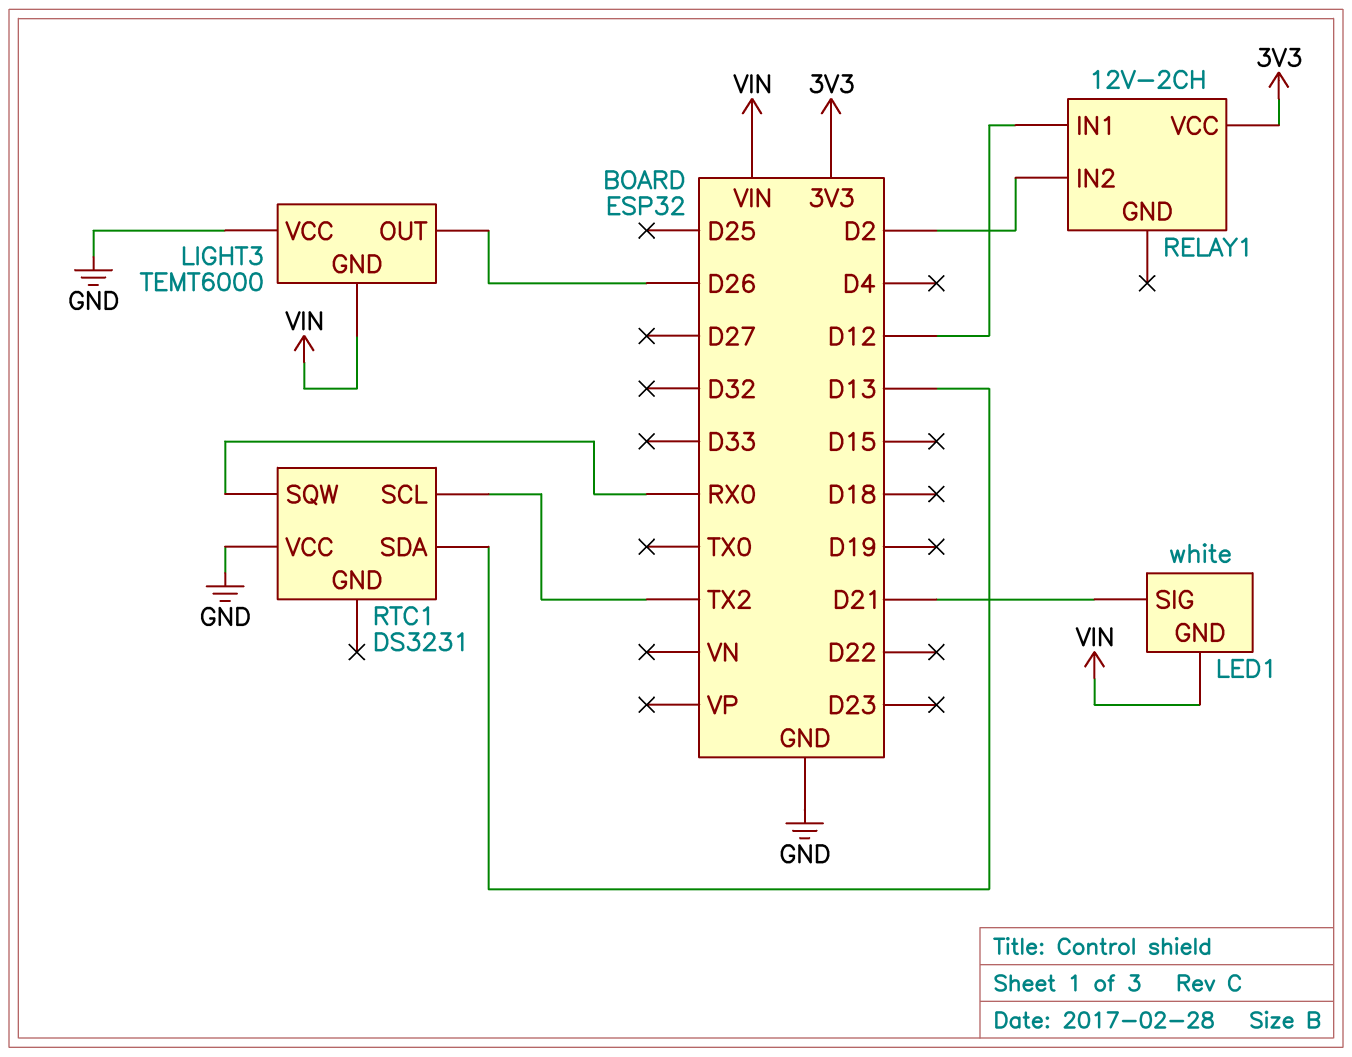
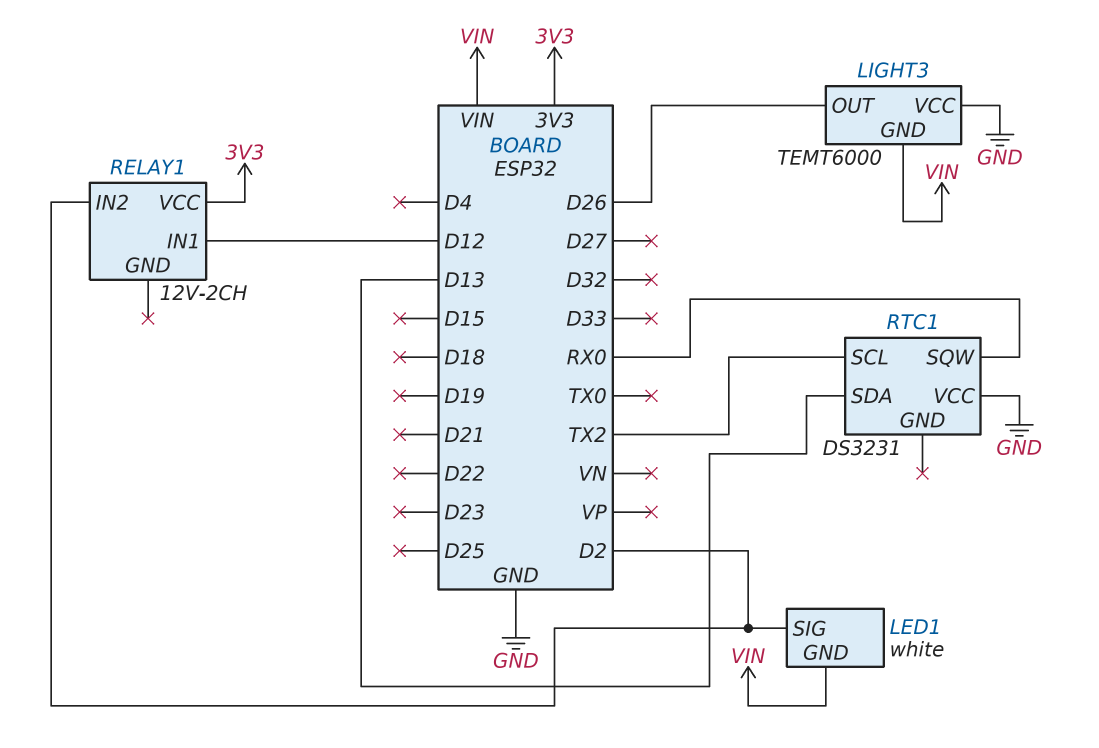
LED1 pin SIG: D21 -> D2

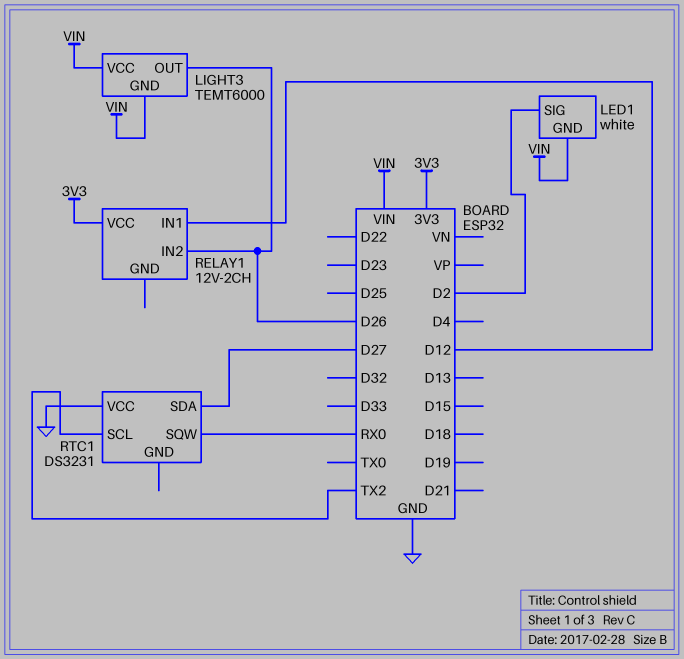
LIGHT3 pin VCC: GND -> VIN
RELAY1 pin IN2: D2 -> D26
RTC1 pin SDA: D13 -> D27

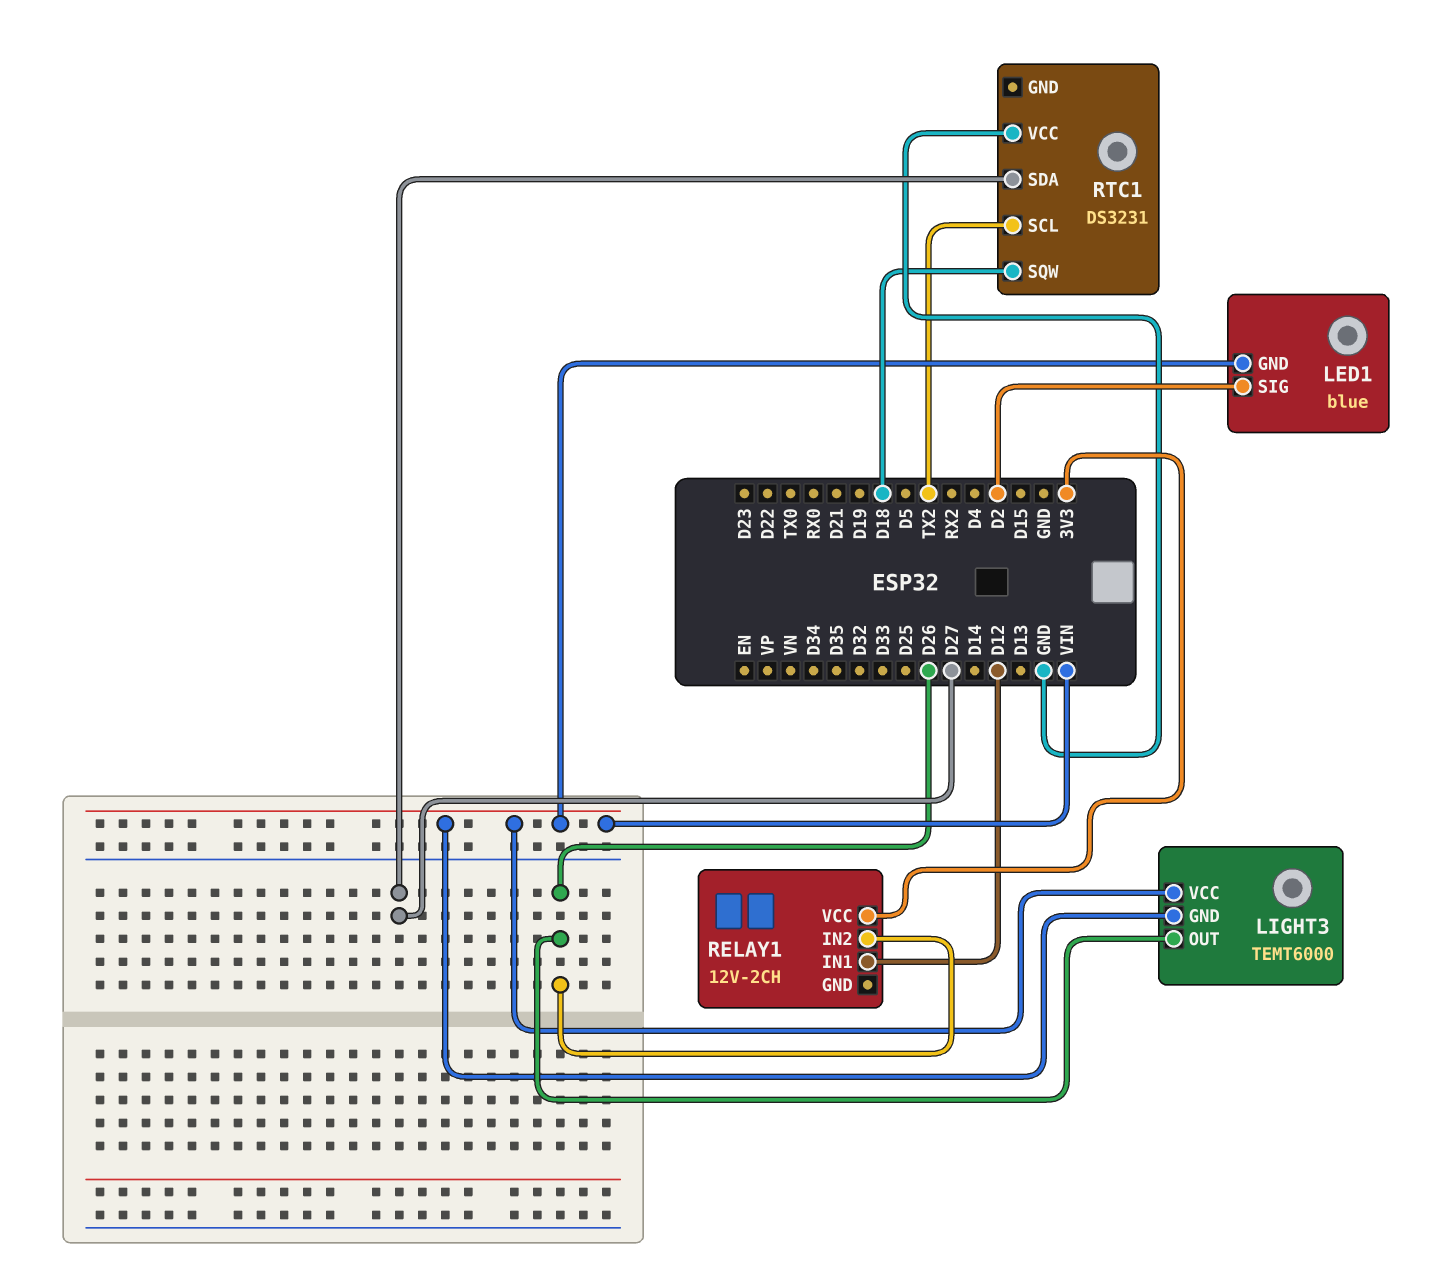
LED1: white -> blue
RTC1 pin SQW: RX0 -> D18

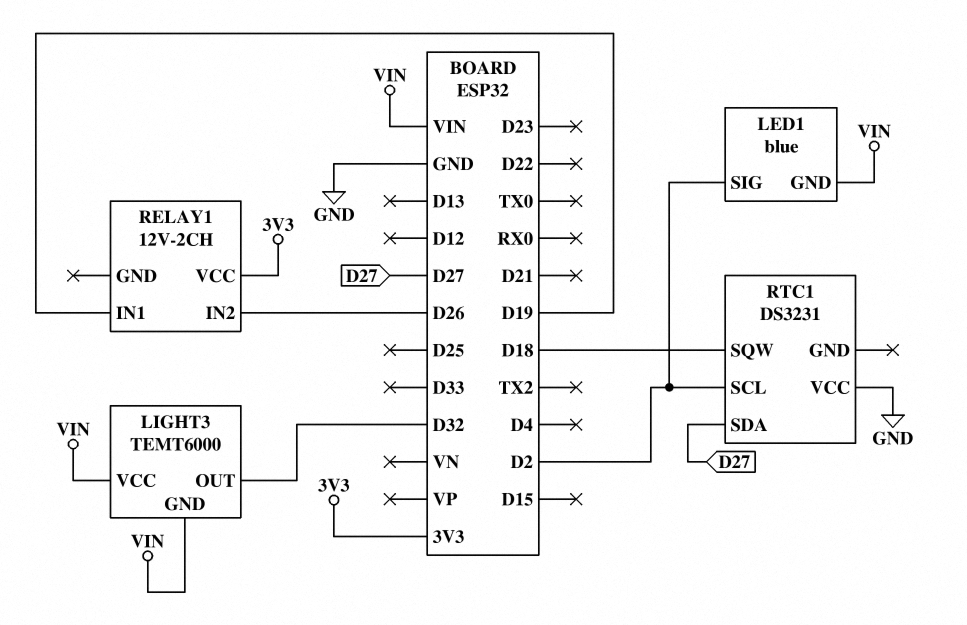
LIGHT3 pin OUT: D26 -> D32
RELAY1 pin IN1: D12 -> D19
RTC1 pin SCL: TX2 -> D2

